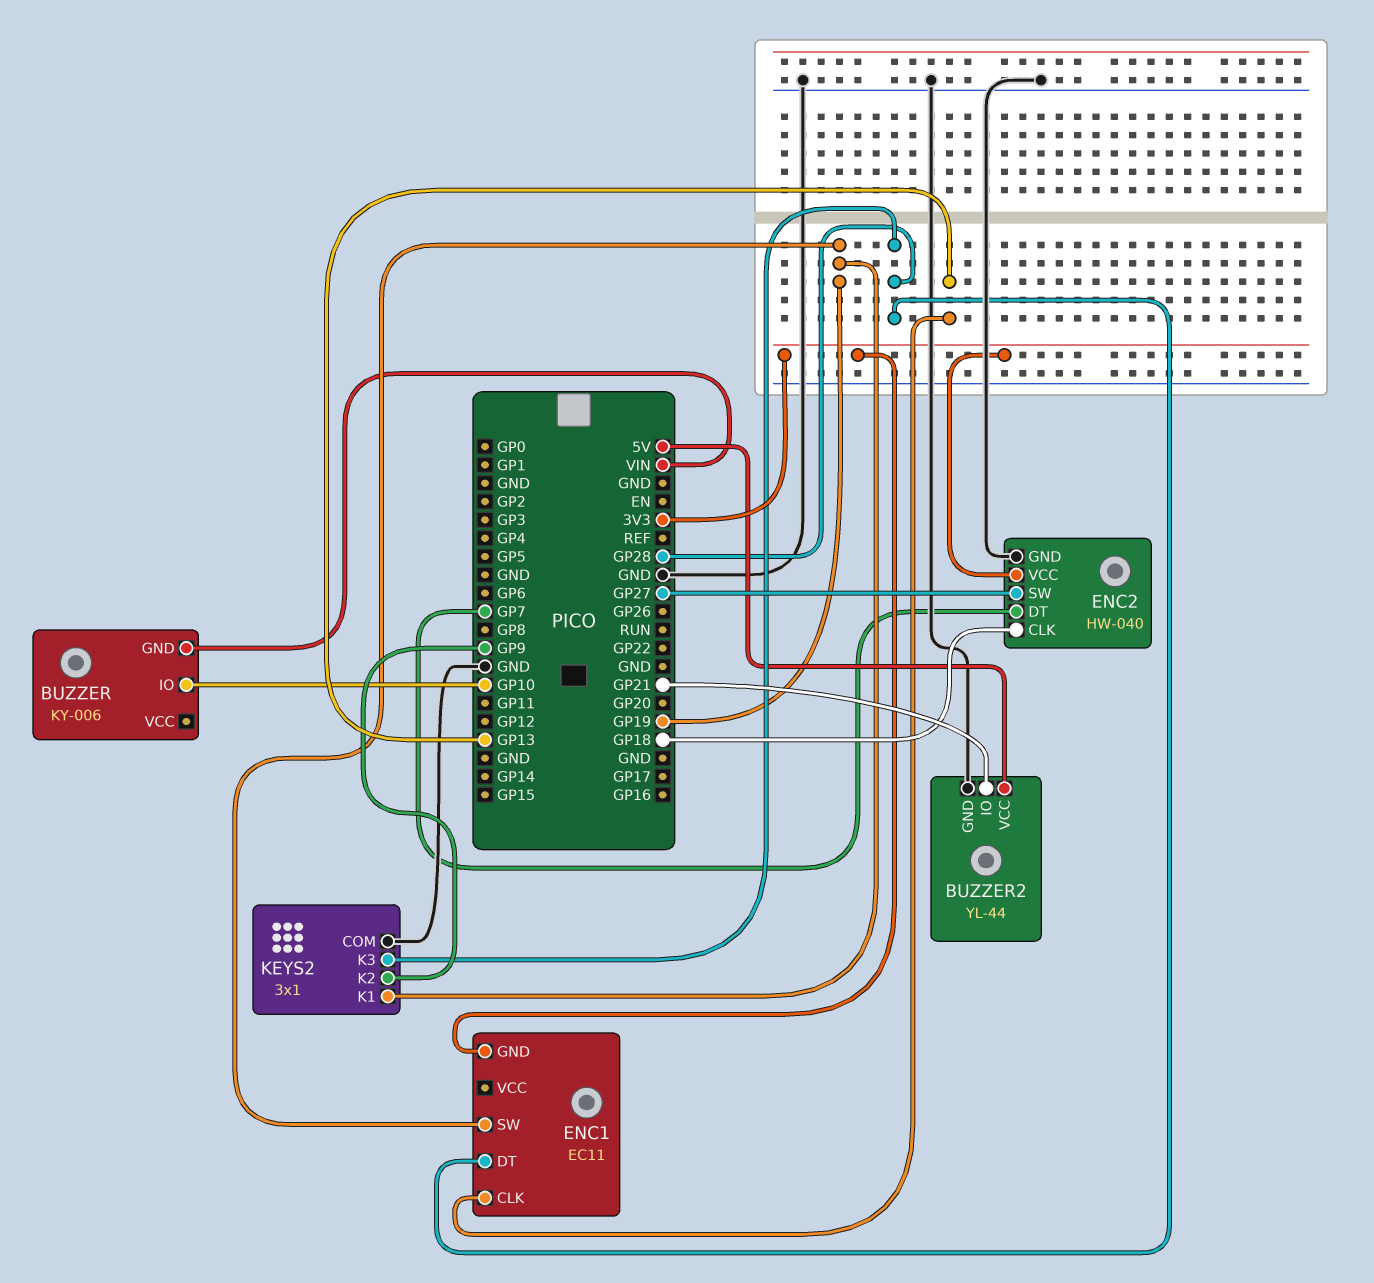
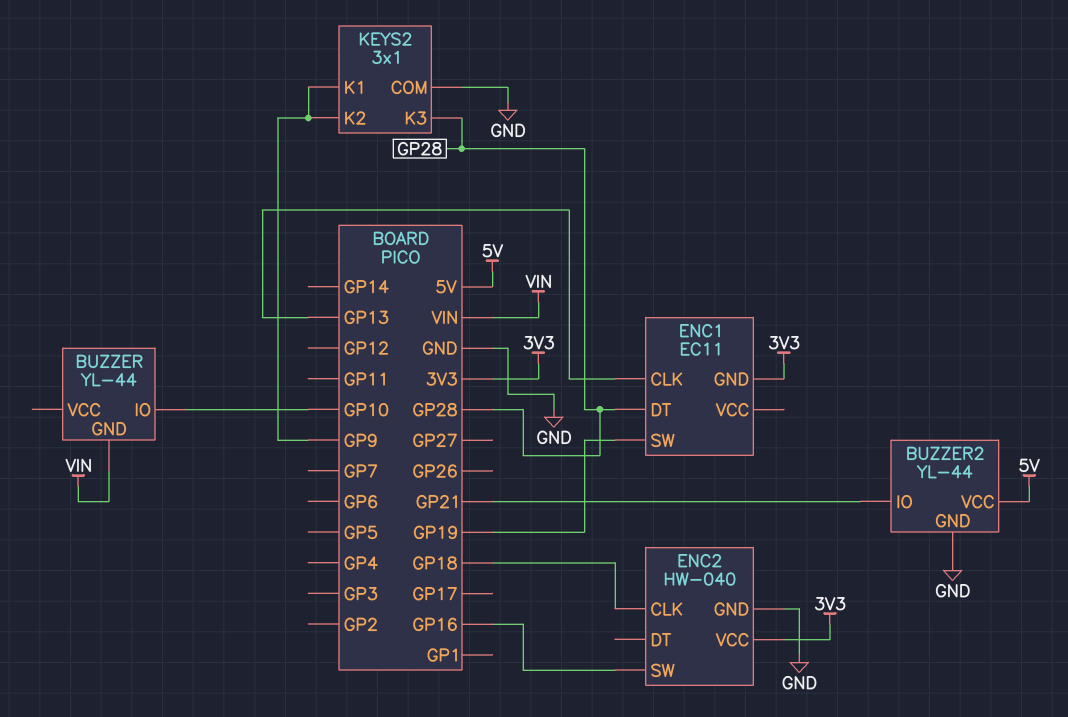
BUZZER: KY-006 -> YL-44
ENC2 pin DT: GP7 -> none
ENC2 pin SW: GP27 -> GP16
KEYS2 pin K1: GP19 -> GP9

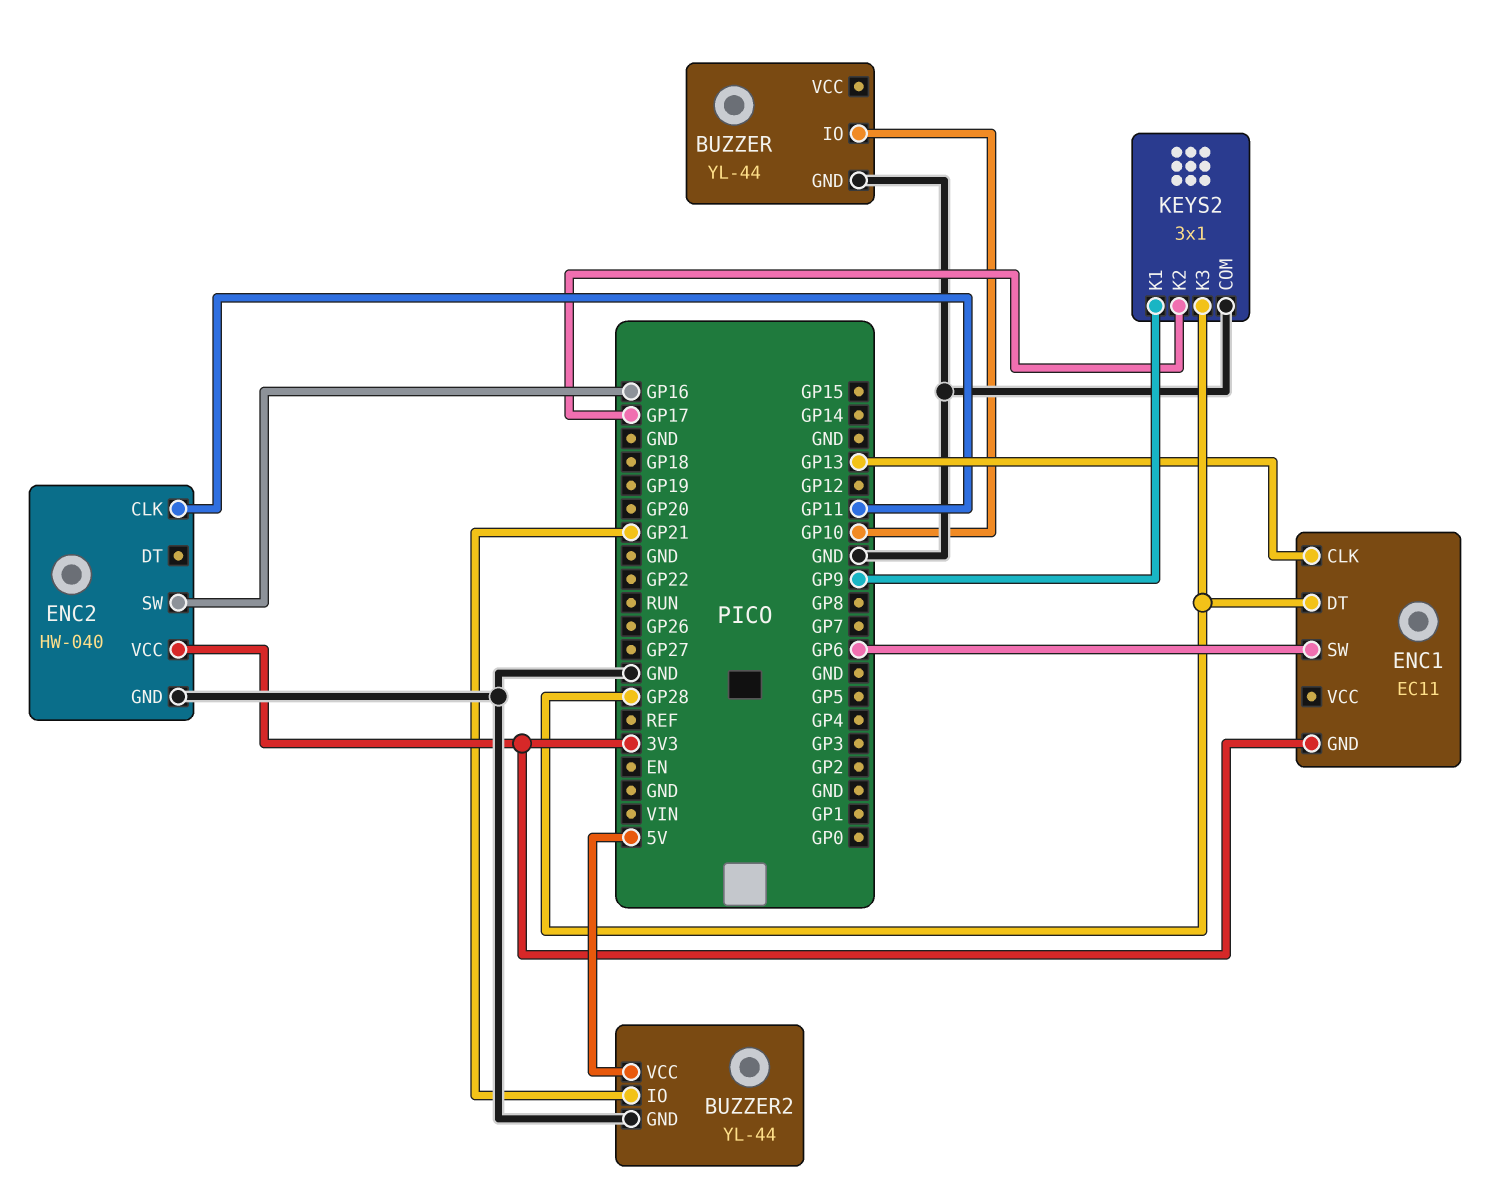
BUZZER pin GND: VIN -> GND
ENC1 pin SW: GP19 -> GP6
ENC2 pin CLK: GP18 -> GP11
KEYS2 pin K2: GP9 -> GP17

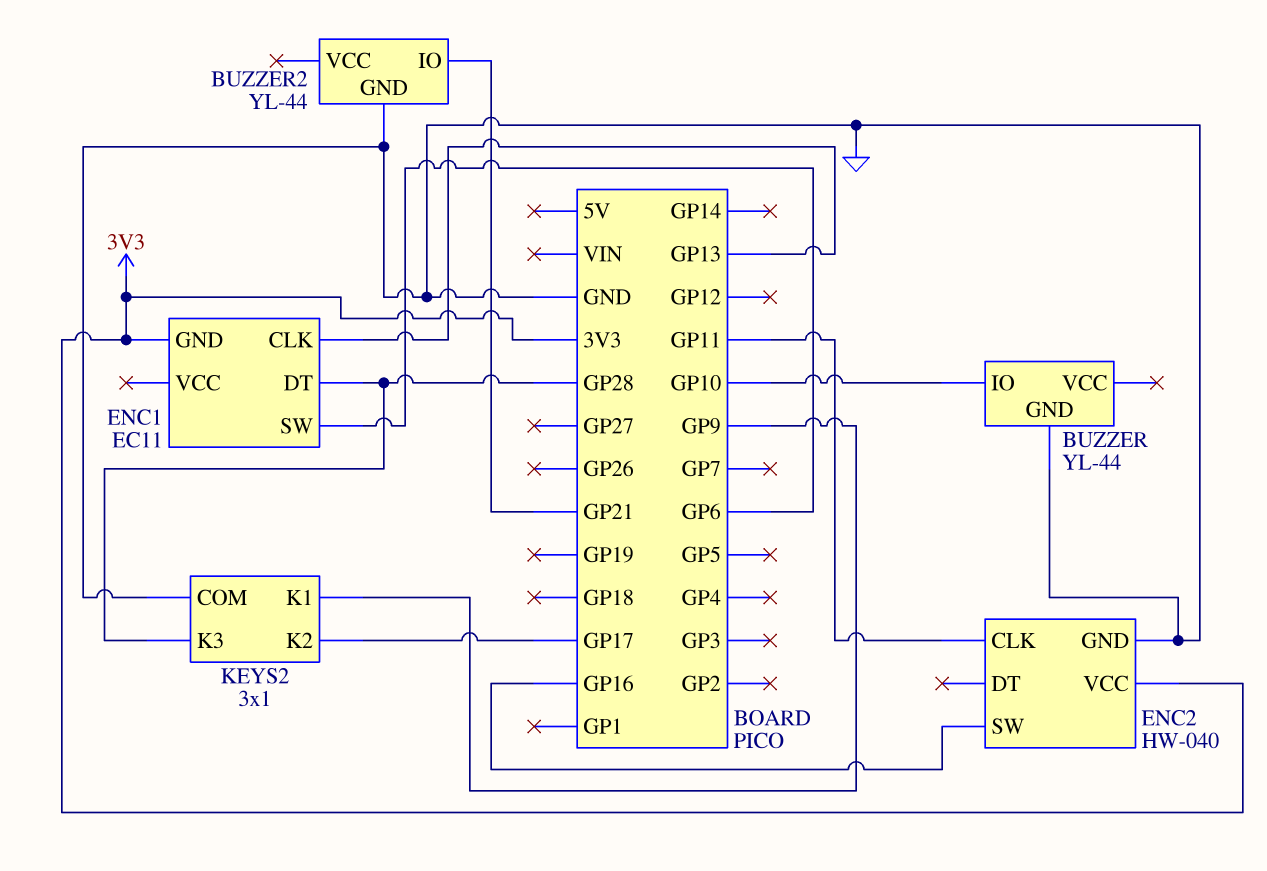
BUZZER2 pin VCC: 5V -> none

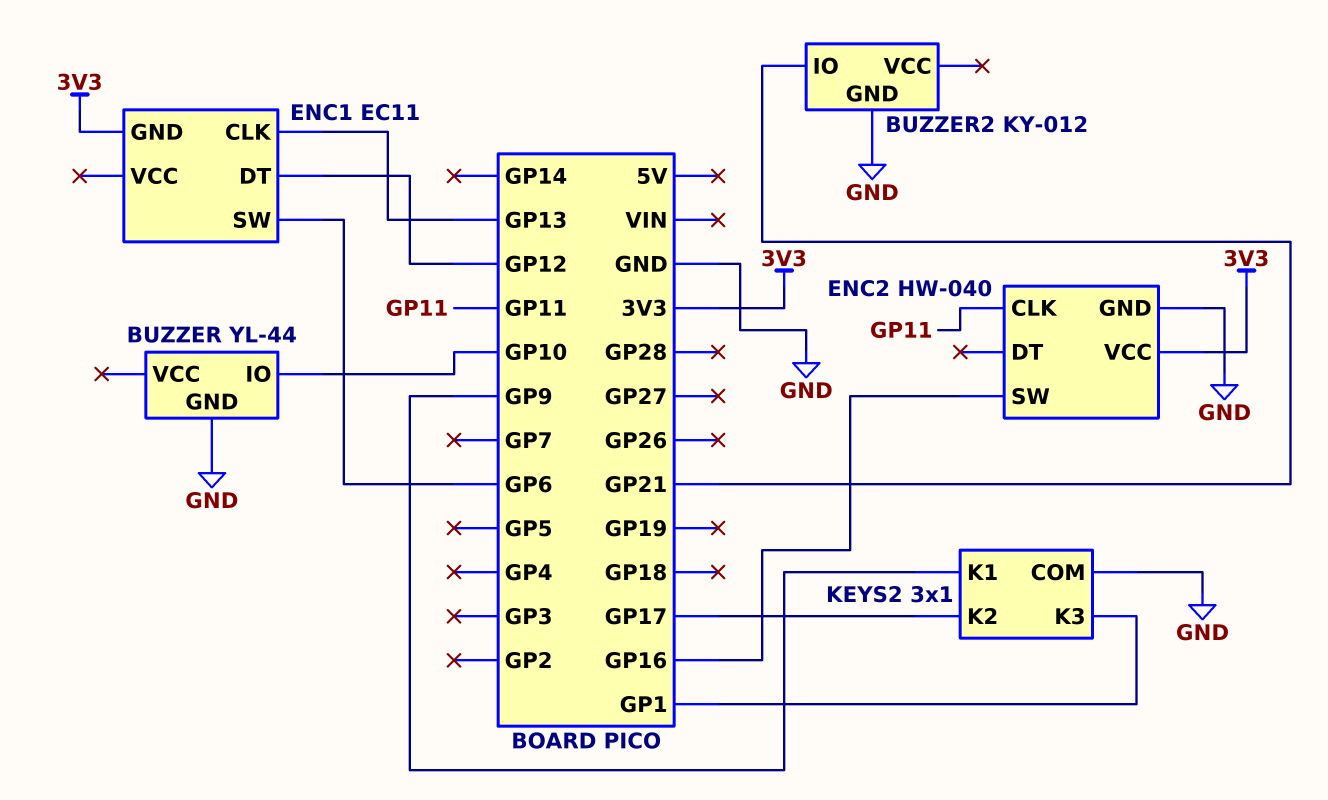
BUZZER2: YL-44 -> KY-012
ENC1 pin DT: GP28 -> GP12
KEYS2 pin K3: GP28 -> GP1

